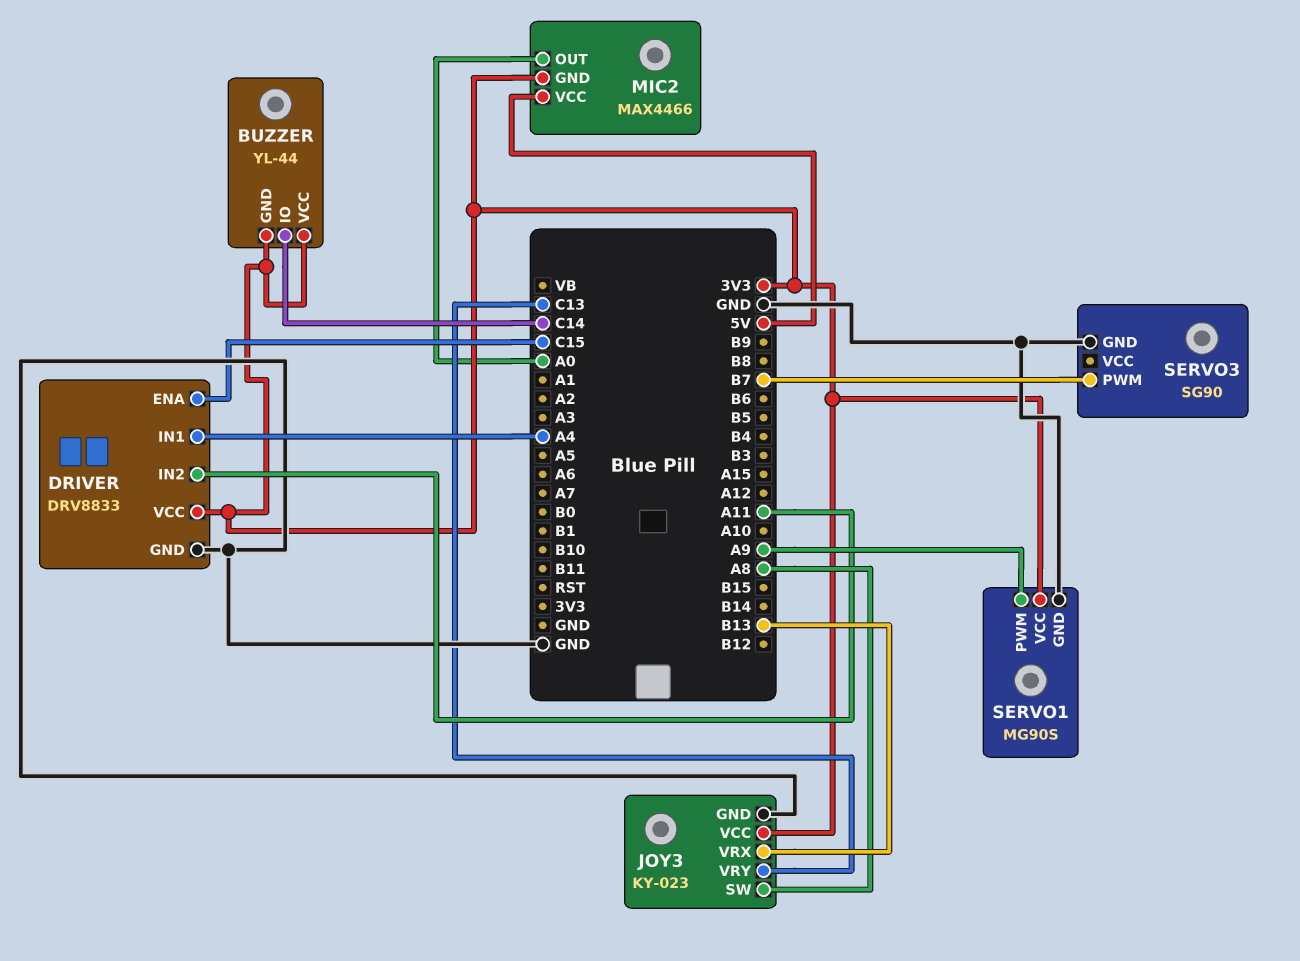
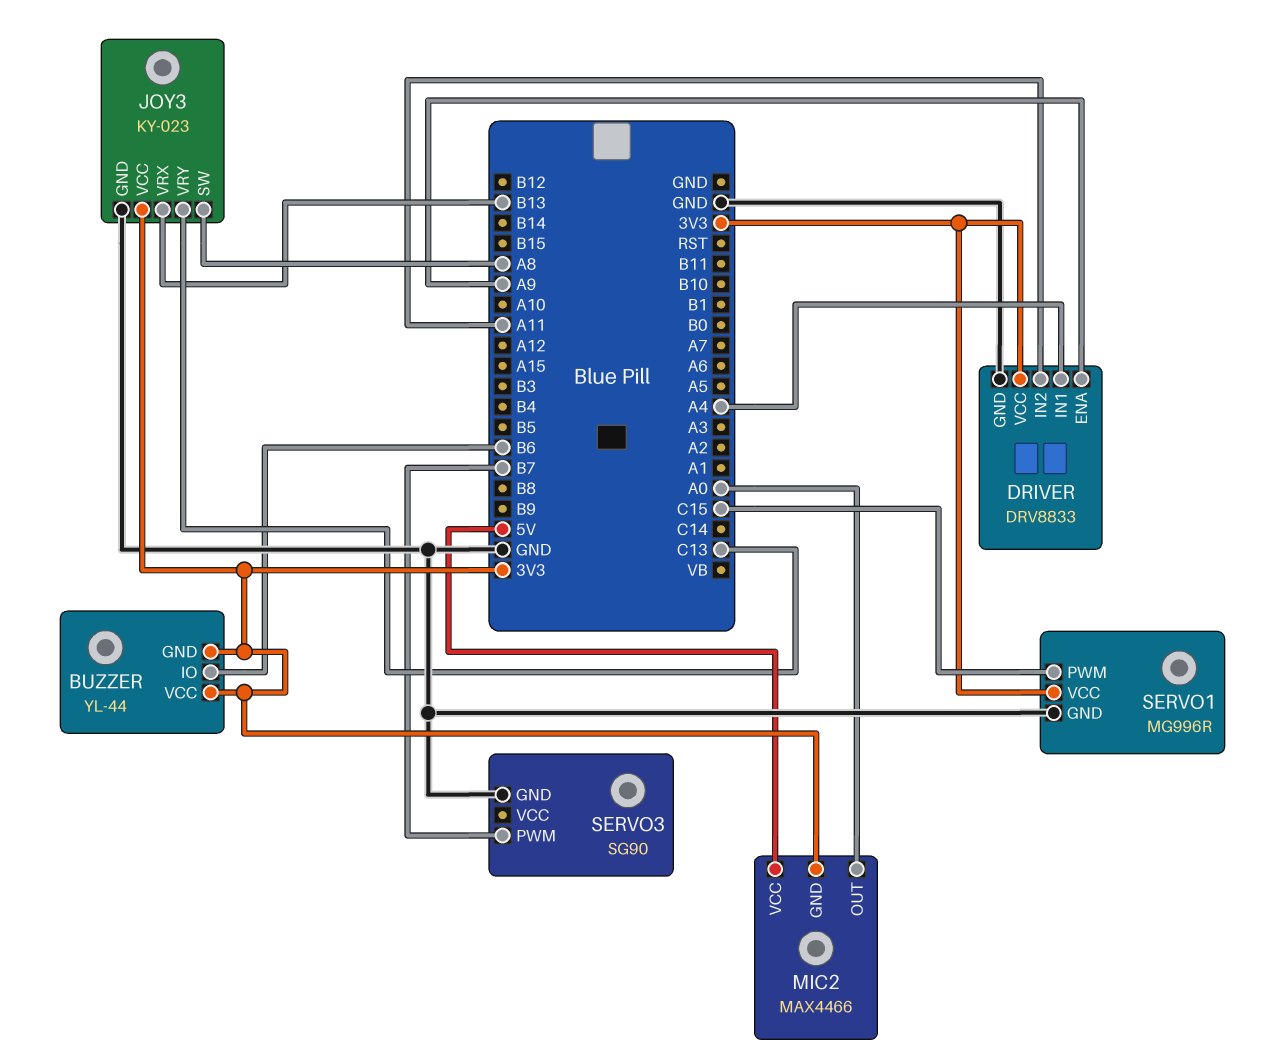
BUZZER pin IO: C14 -> B6
DRIVER pin ENA: C15 -> A9
SERVO1: MG90S -> MG996R
SERVO1 pin PWM: A9 -> C15

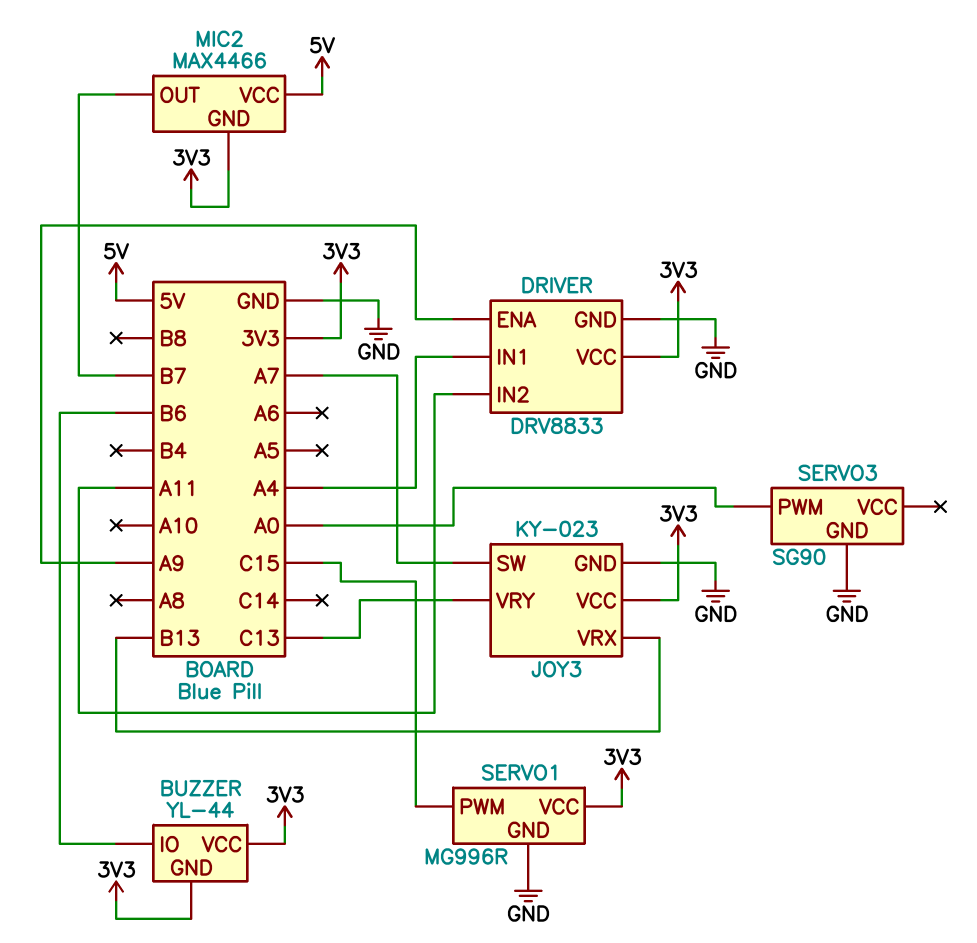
JOY3 pin SW: A8 -> A7
MIC2 pin OUT: A0 -> B7
SERVO3 pin PWM: B7 -> A0

